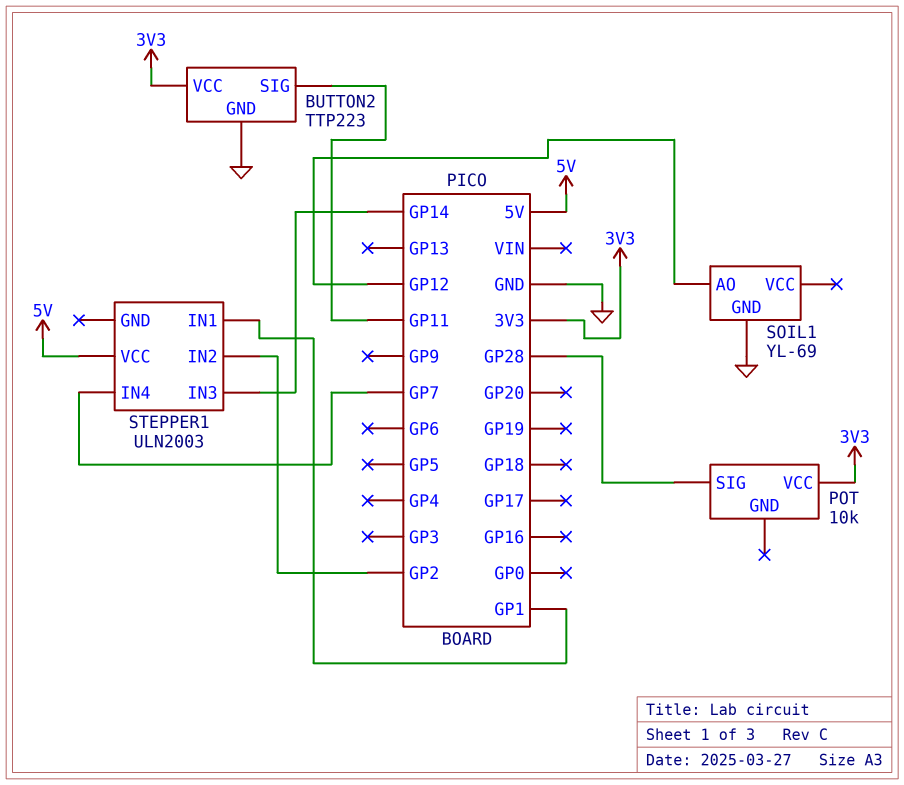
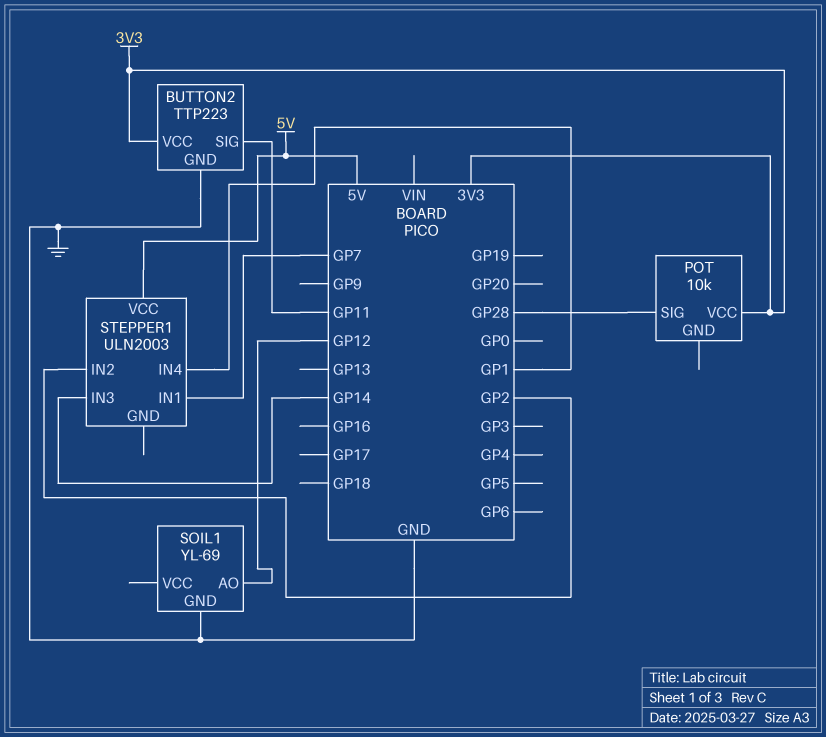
STEPPER1 pin IN1: GP1 -> GP7
STEPPER1 pin IN4: GP7 -> GP1

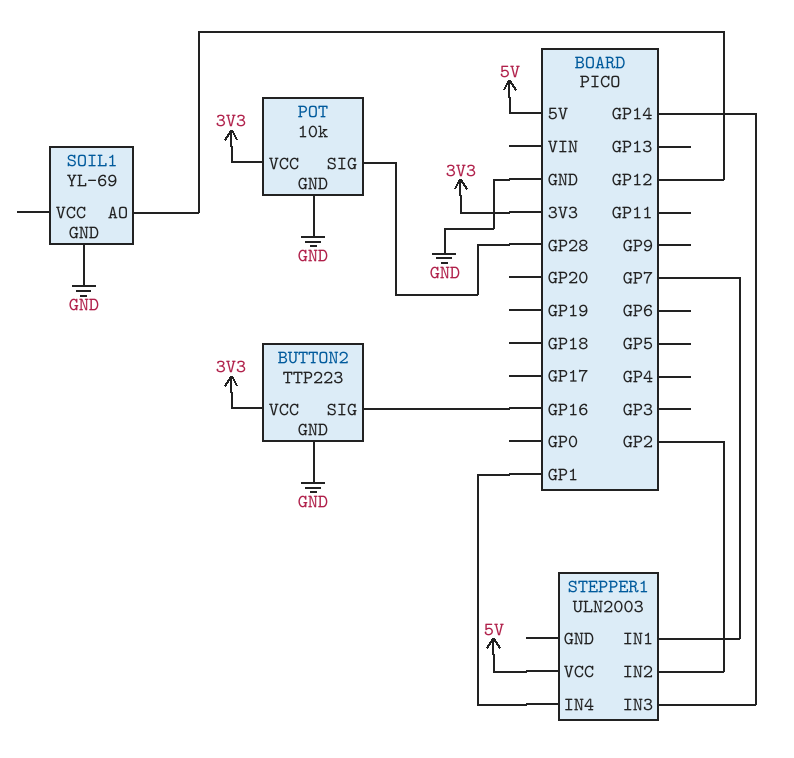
BUTTON2 pin SIG: GP11 -> GP16
POT pin GND: none -> GND

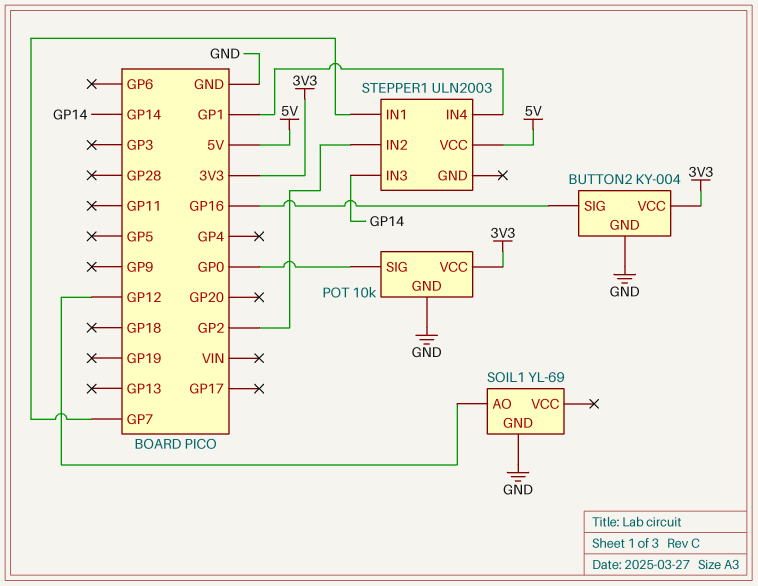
BUTTON2: TTP223 -> KY-004
POT pin SIG: GP28 -> GP0

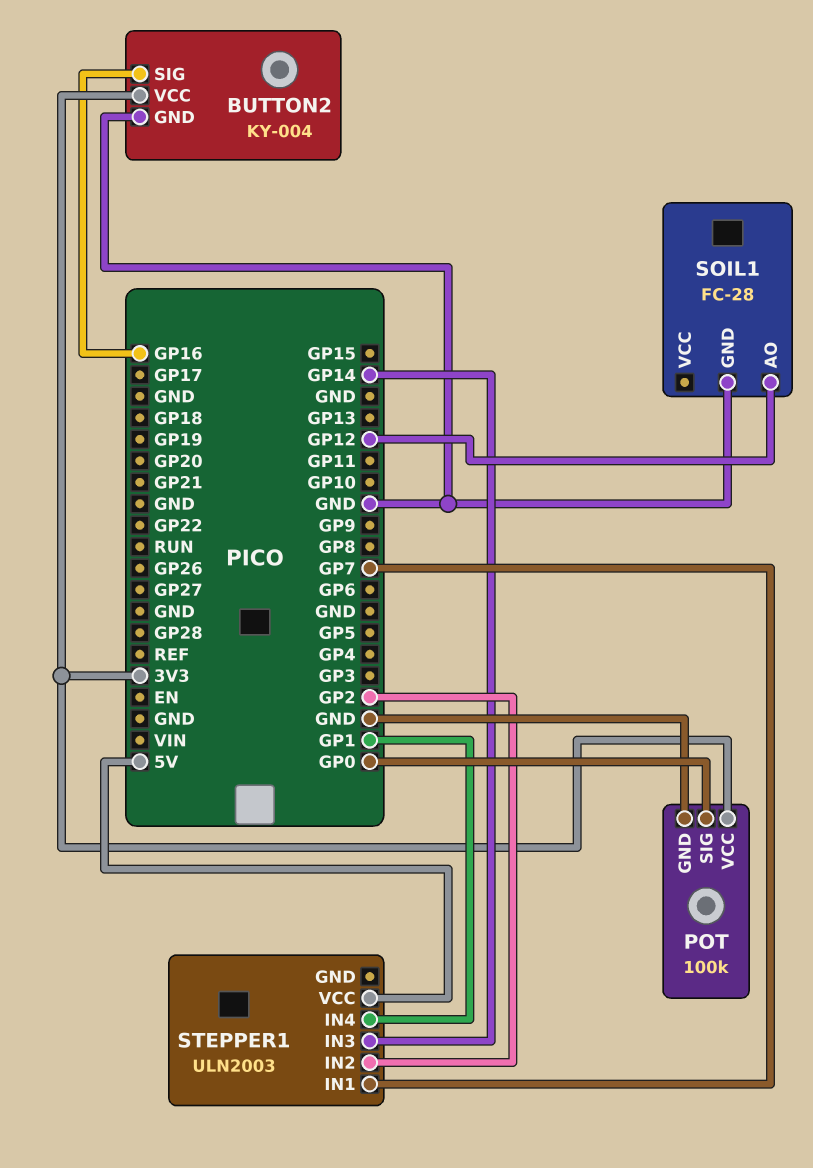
POT: 10k -> 100k
SOIL1: YL-69 -> FC-28

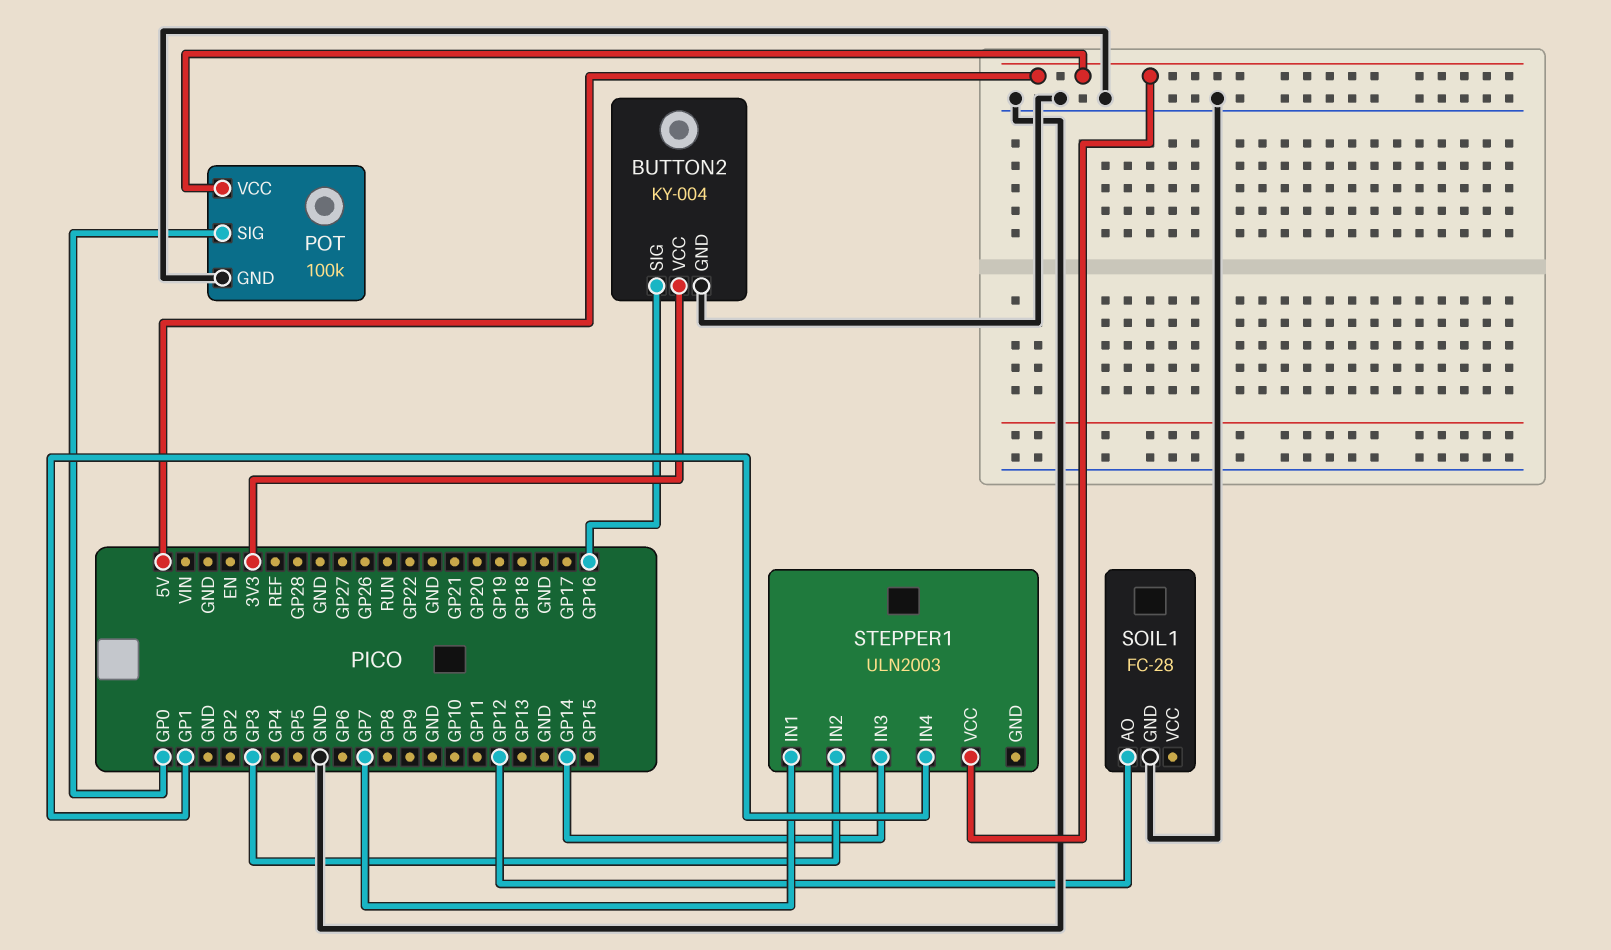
POT pin VCC: 3V3 -> 5V
STEPPER1 pin IN2: GP2 -> GP3

